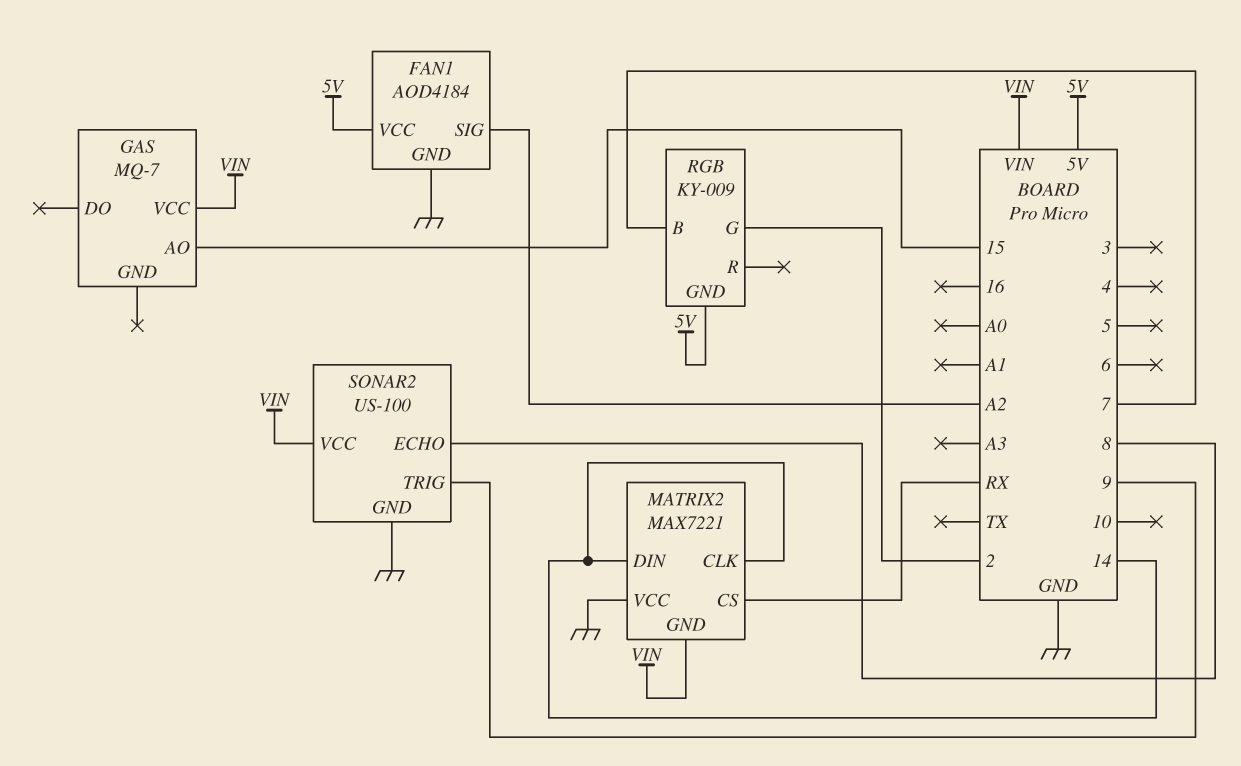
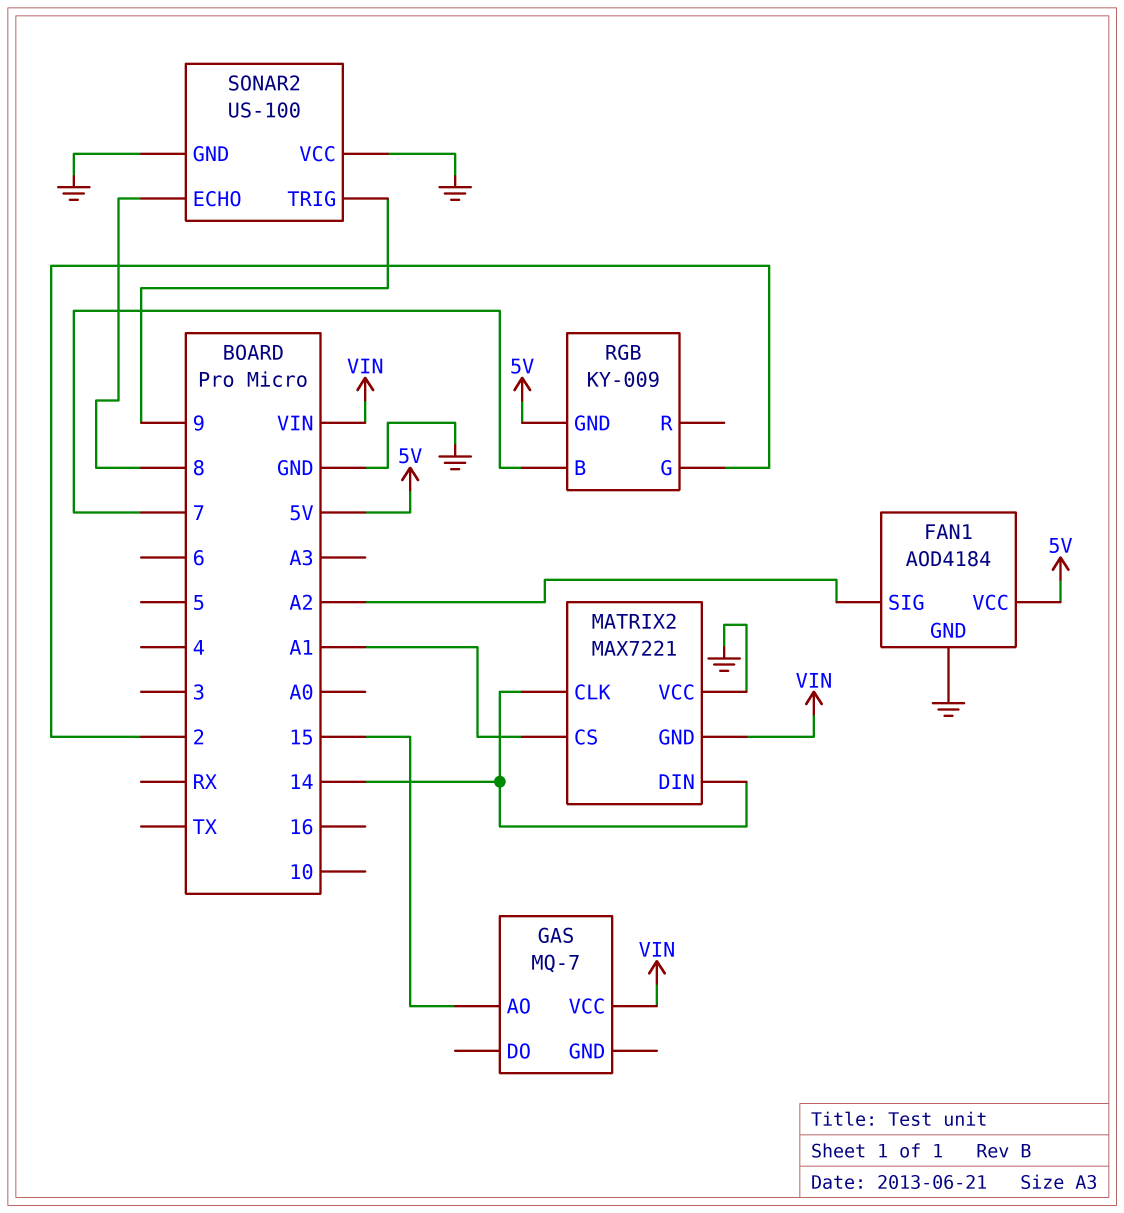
MATRIX2 pin CS: RX -> A1
SONAR2 pin VCC: VIN -> GND

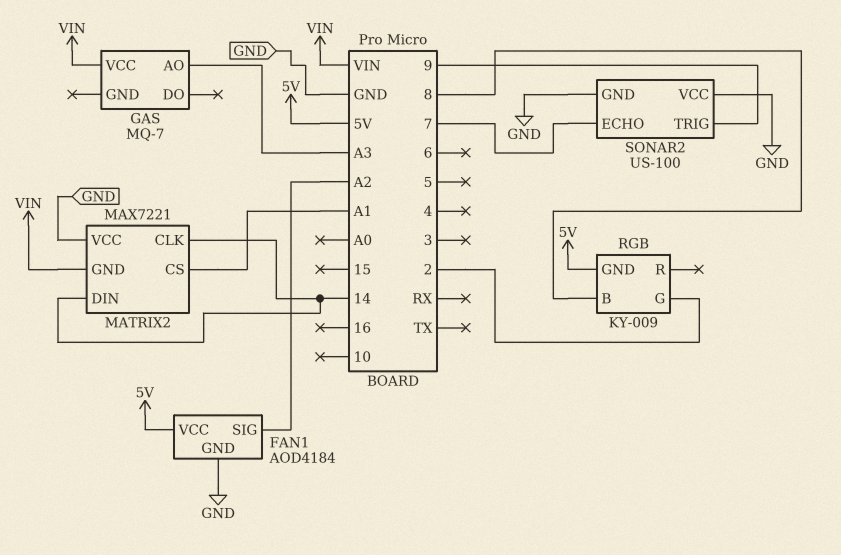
GAS pin AO: 15 -> A3
RGB pin B: 7 -> 8
SONAR2 pin ECHO: 8 -> 7

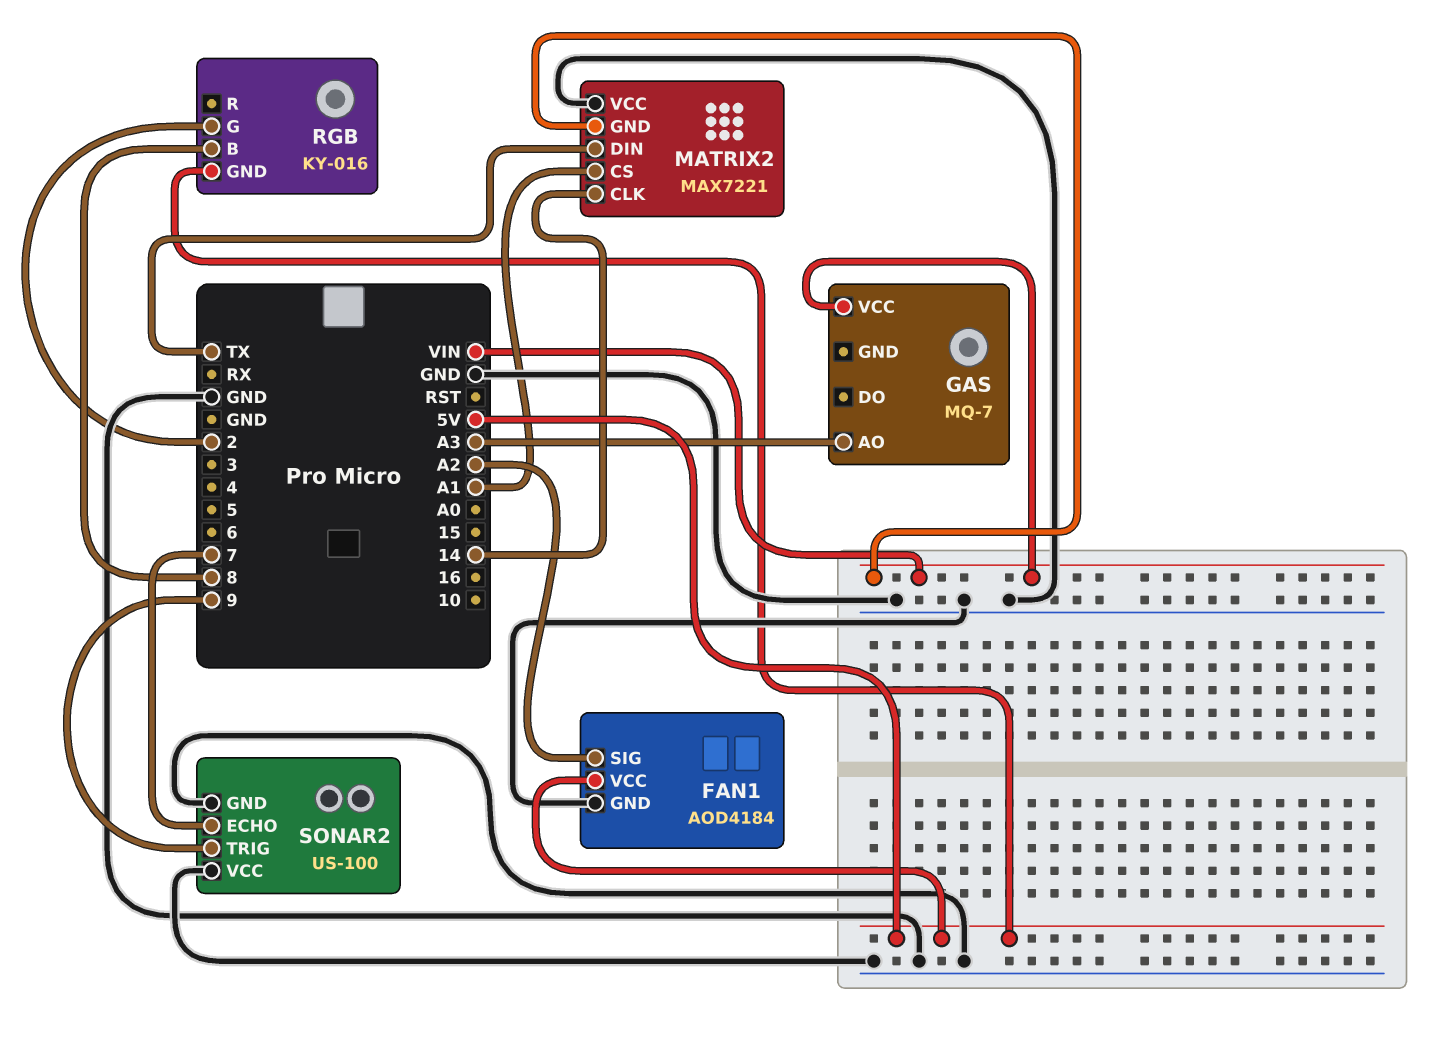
MATRIX2 pin DIN: 14 -> TX
RGB: KY-009 -> KY-016

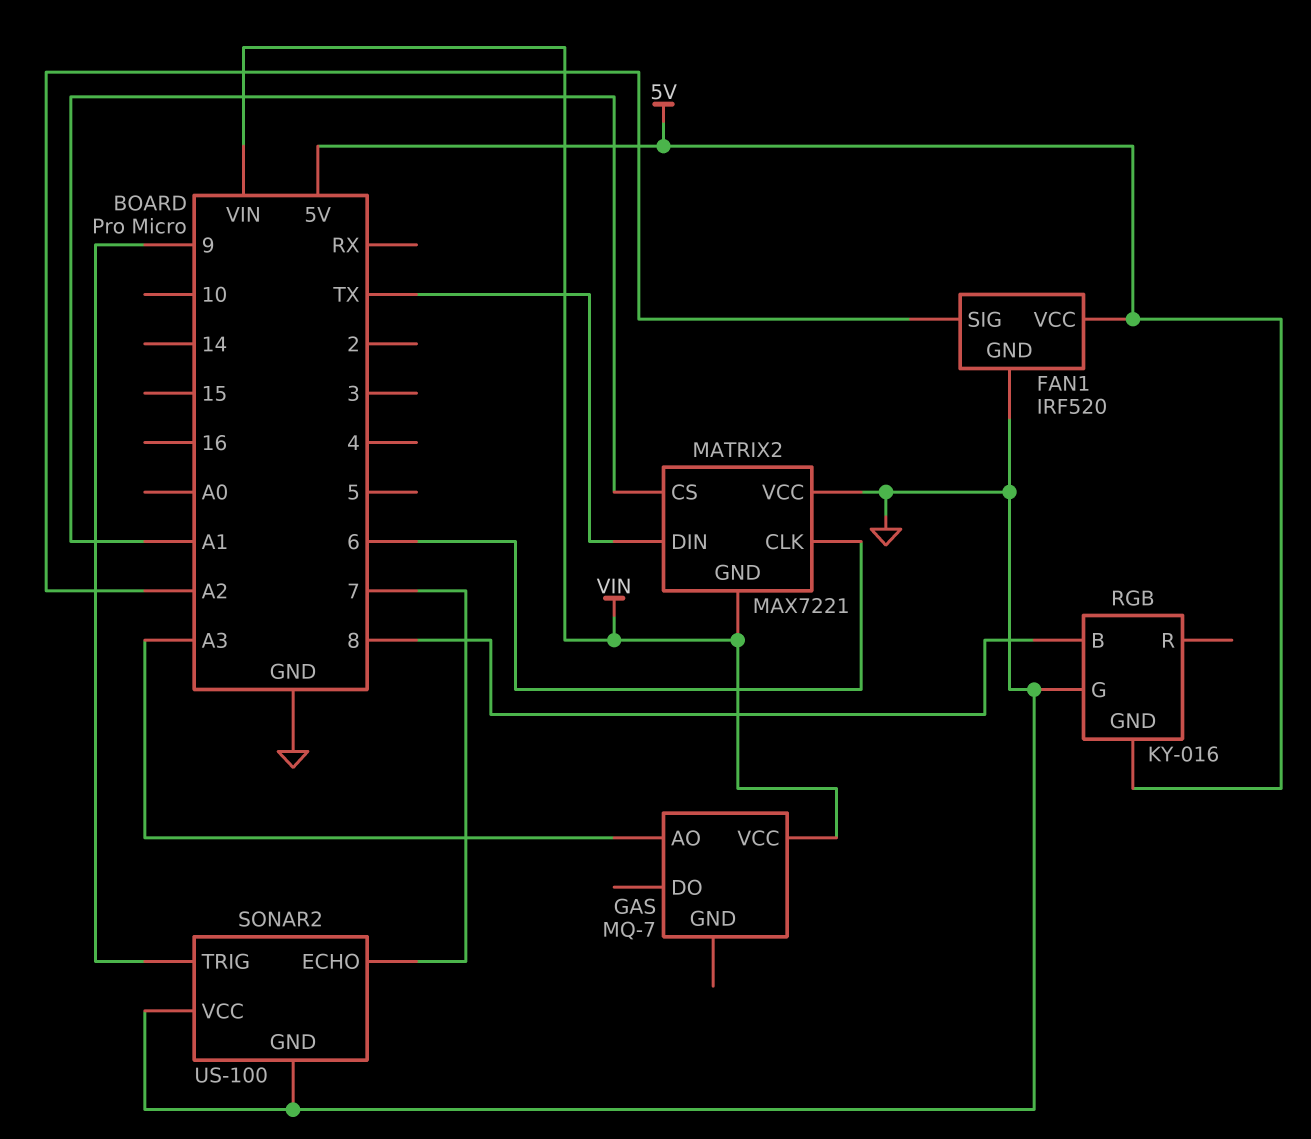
FAN1: AOD4184 -> IRF520
MATRIX2 pin CLK: 14 -> 6
RGB pin G: 2 -> GND

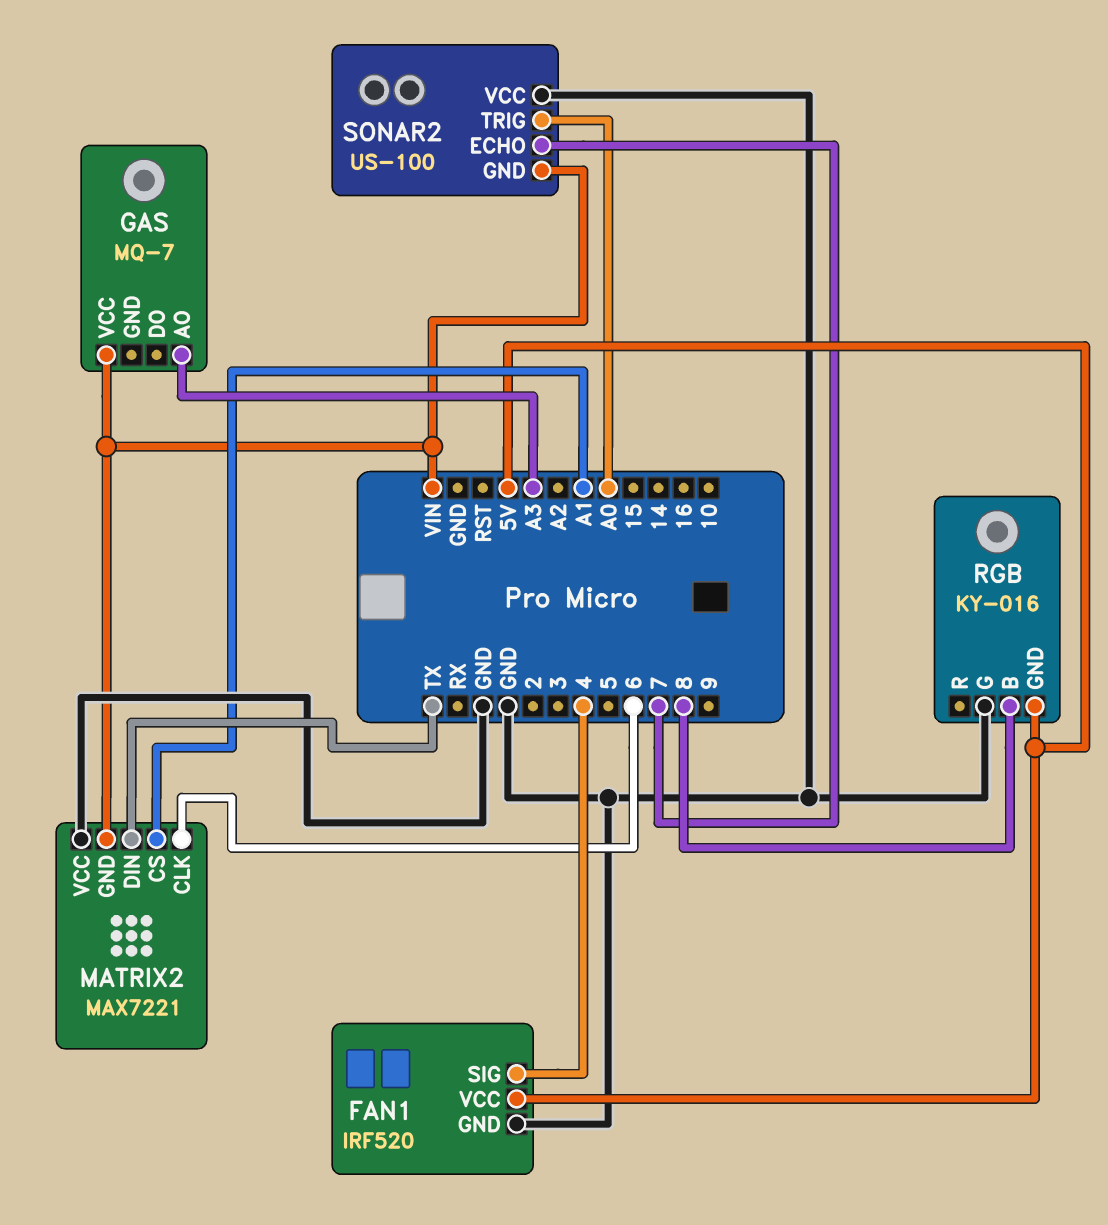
FAN1 pin SIG: A2 -> 4
SONAR2 pin GND: GND -> VIN
SONAR2 pin TRIG: 9 -> A0

